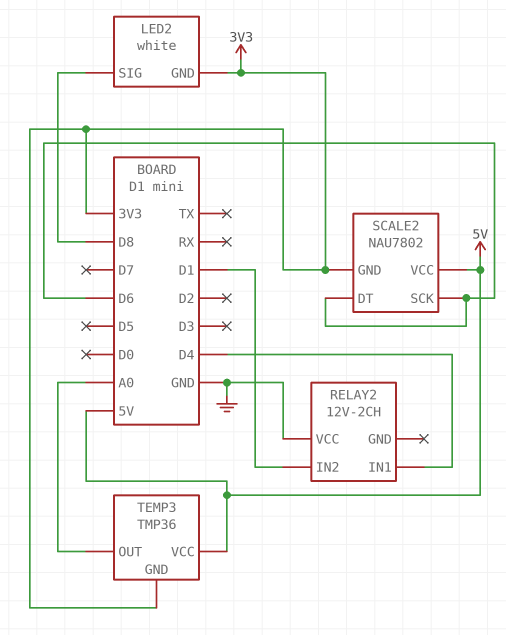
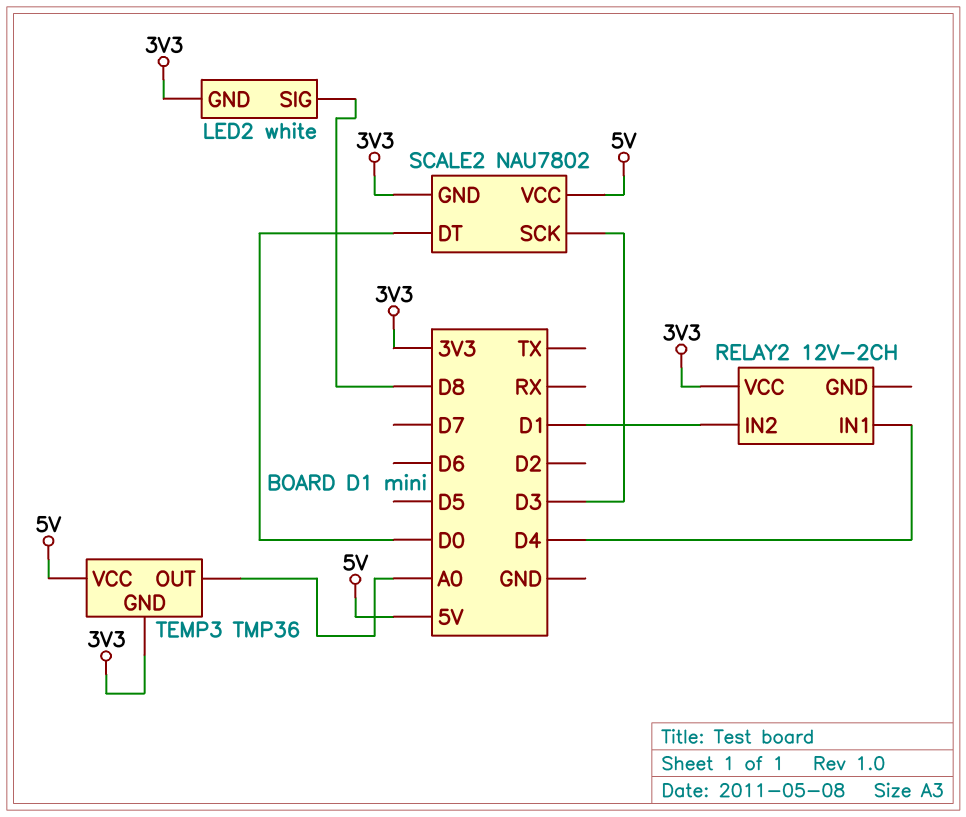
RELAY2 pin VCC: GND -> 3V3
SCALE2 pin DT: D6 -> D0
SCALE2 pin SCK: D6 -> D3

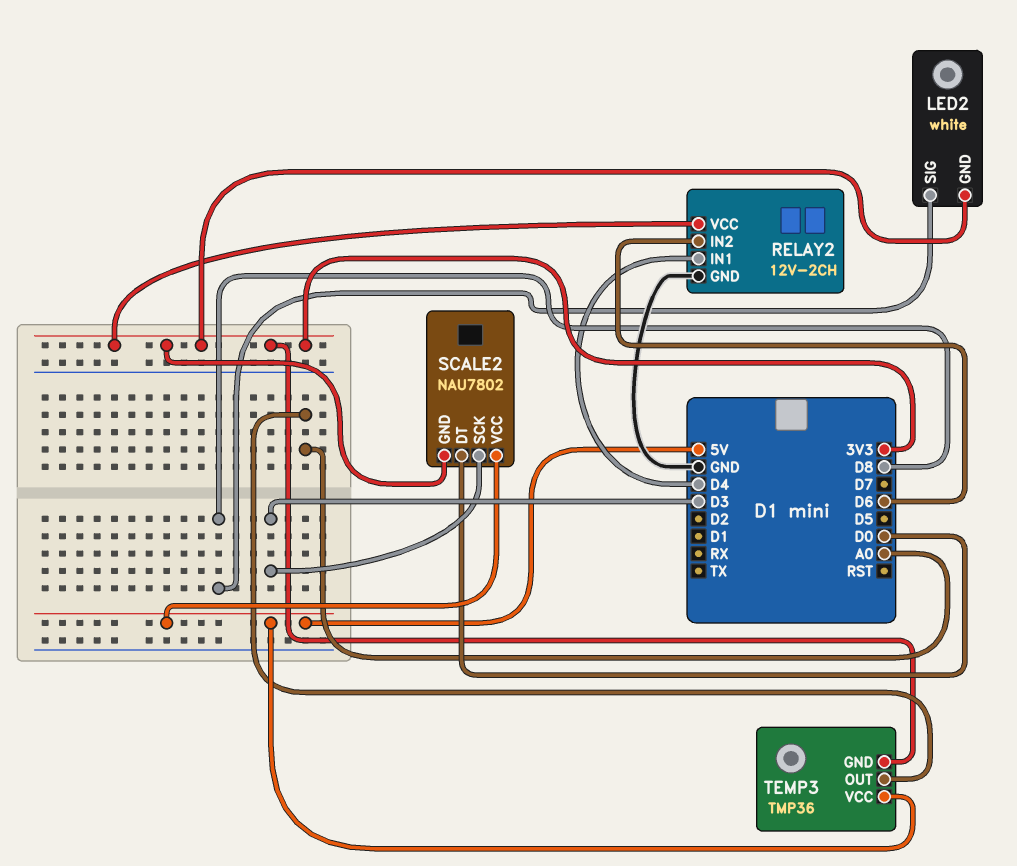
RELAY2 pin GND: none -> GND
RELAY2 pin IN2: D1 -> D6

